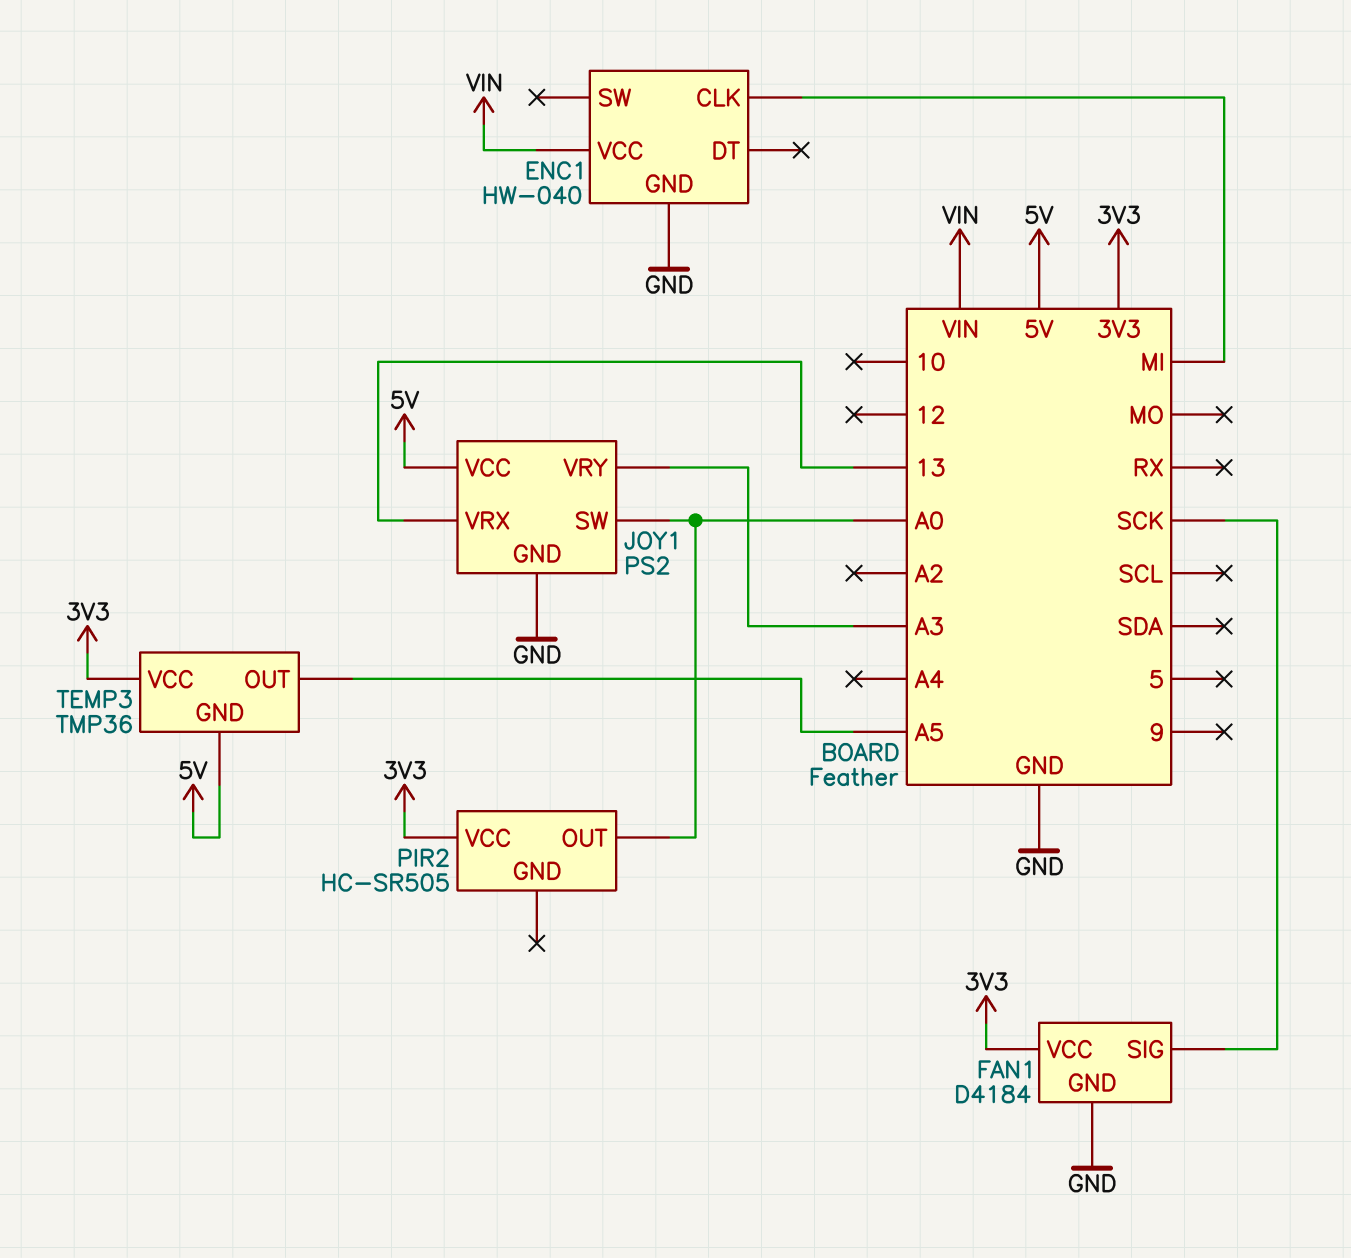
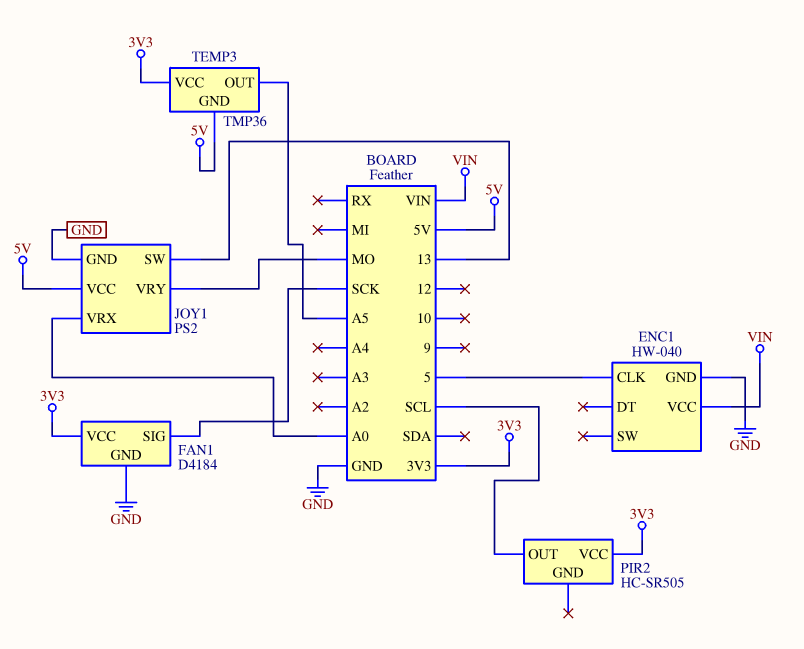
ENC1 pin CLK: MI -> 5
JOY1 pin SW: A0 -> 13
JOY1 pin VRX: 13 -> A0
JOY1 pin VRY: A3 -> MO
PIR2 pin OUT: A0 -> SCL

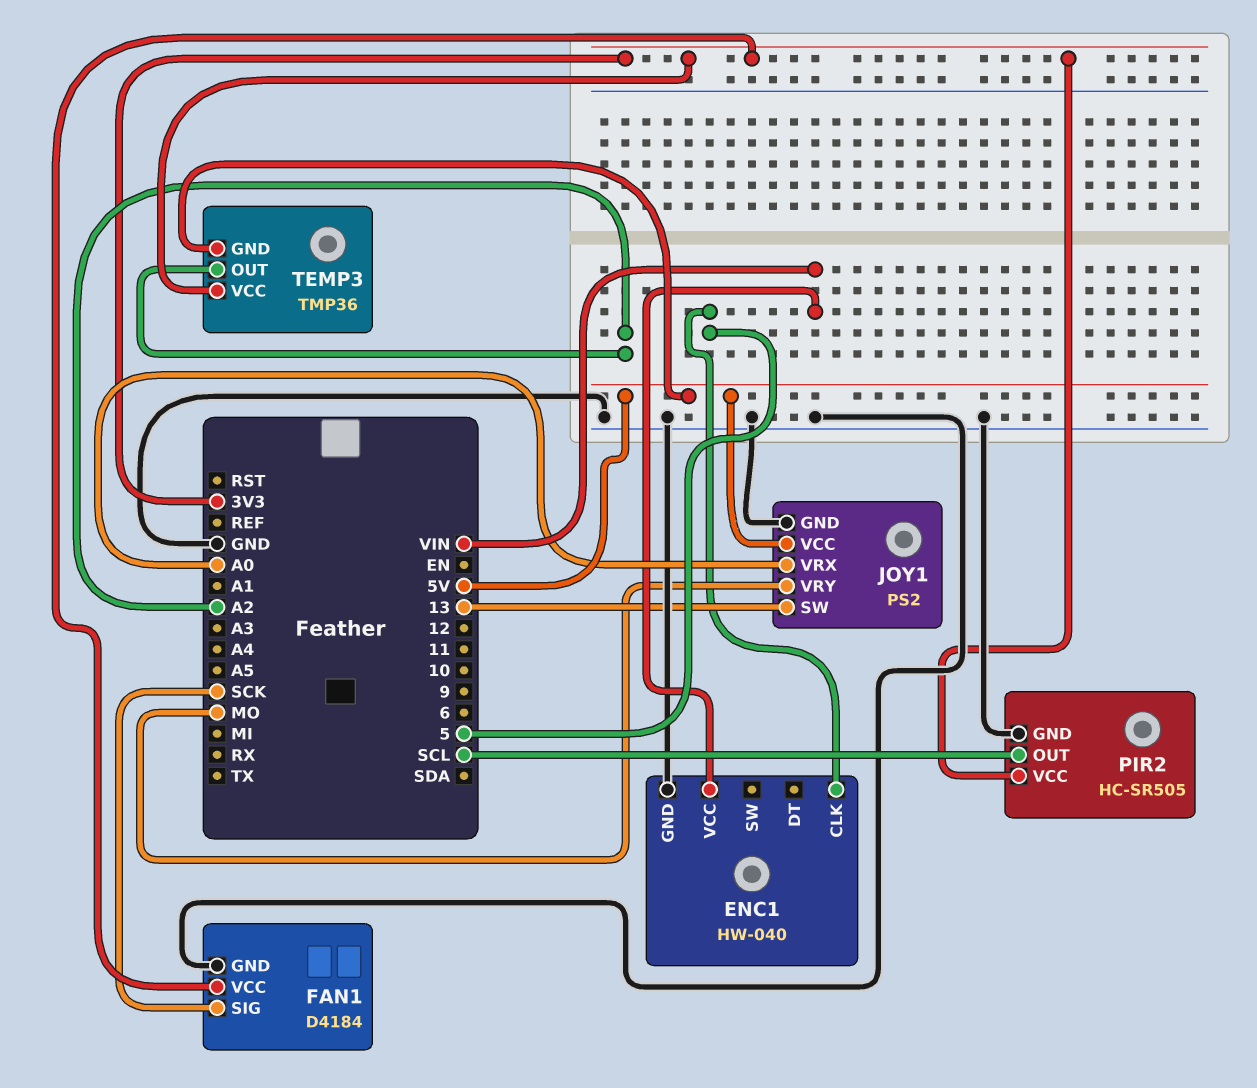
PIR2 pin GND: none -> GND
TEMP3 pin OUT: A5 -> A2

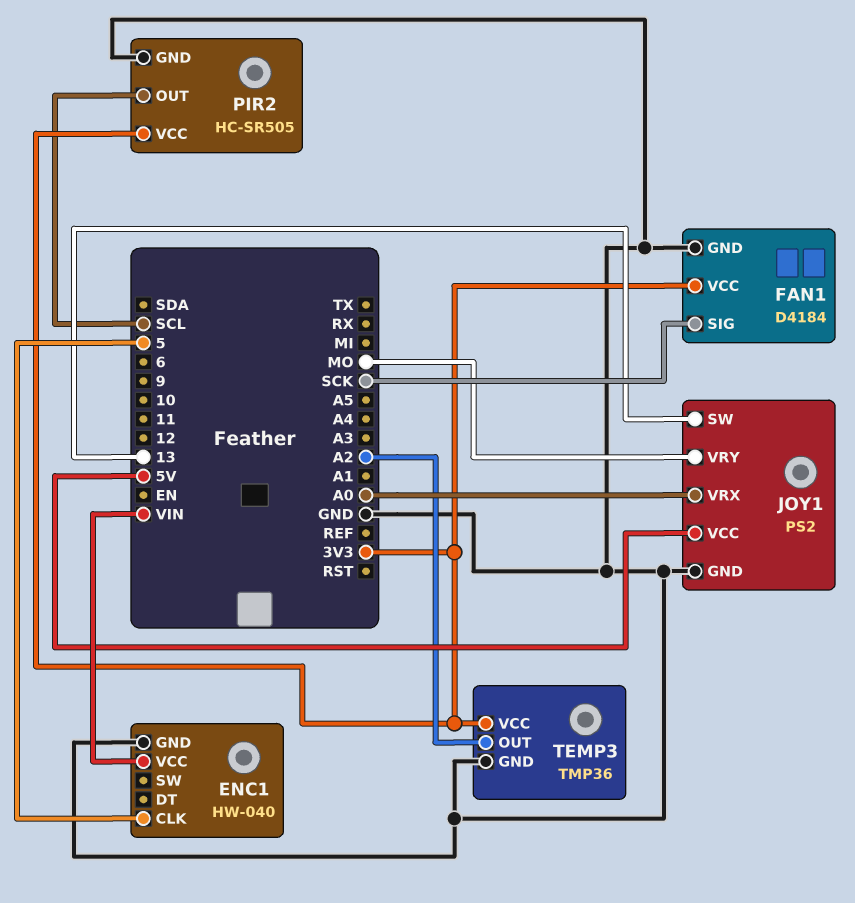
TEMP3 pin GND: 5V -> GND

